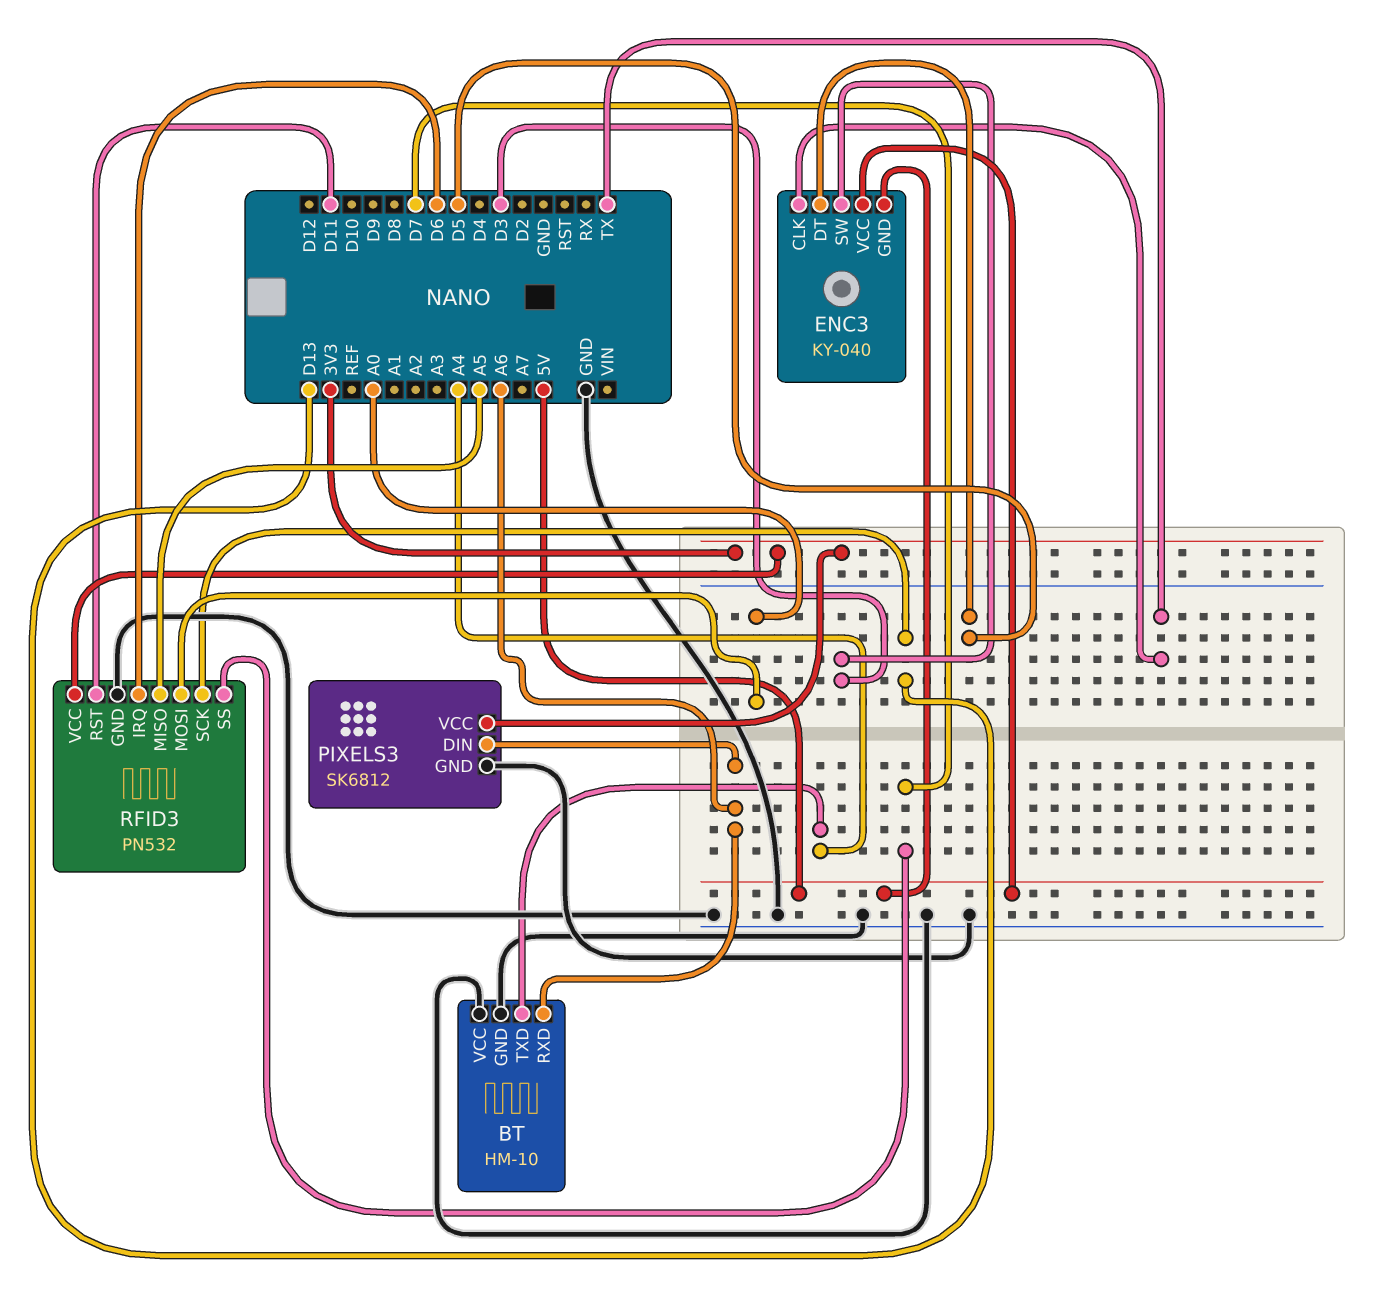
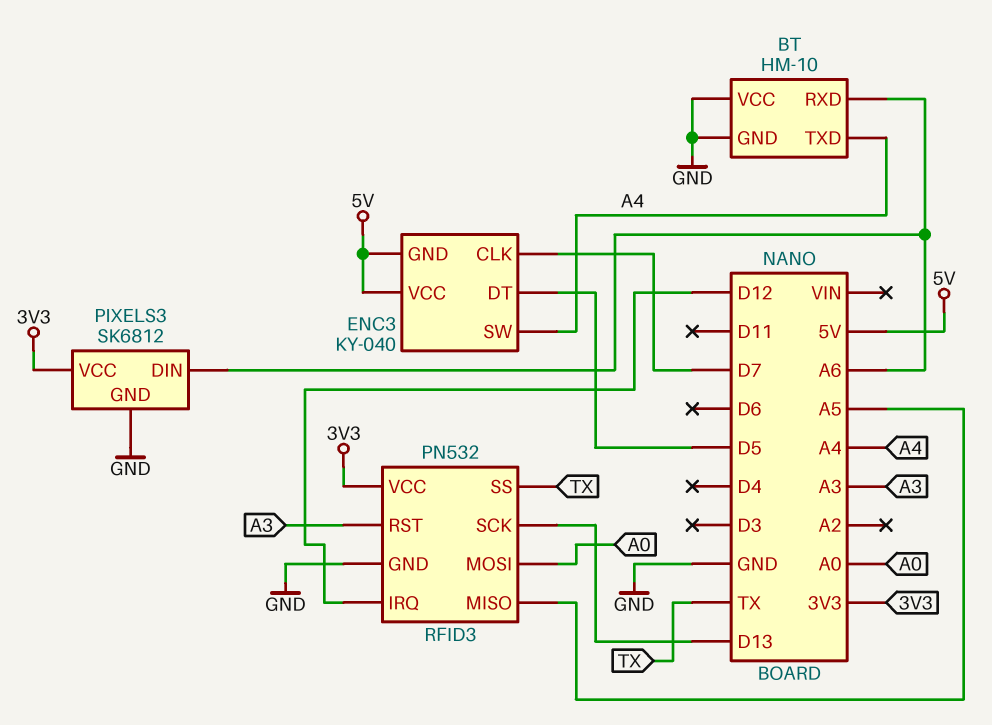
ENC3 pin CLK: TX -> D7
ENC3 pin SW: D3 -> A4
RFID3 pin IRQ: D6 -> D12
RFID3 pin RST: D11 -> A3
RFID3 pin SS: D7 -> TX

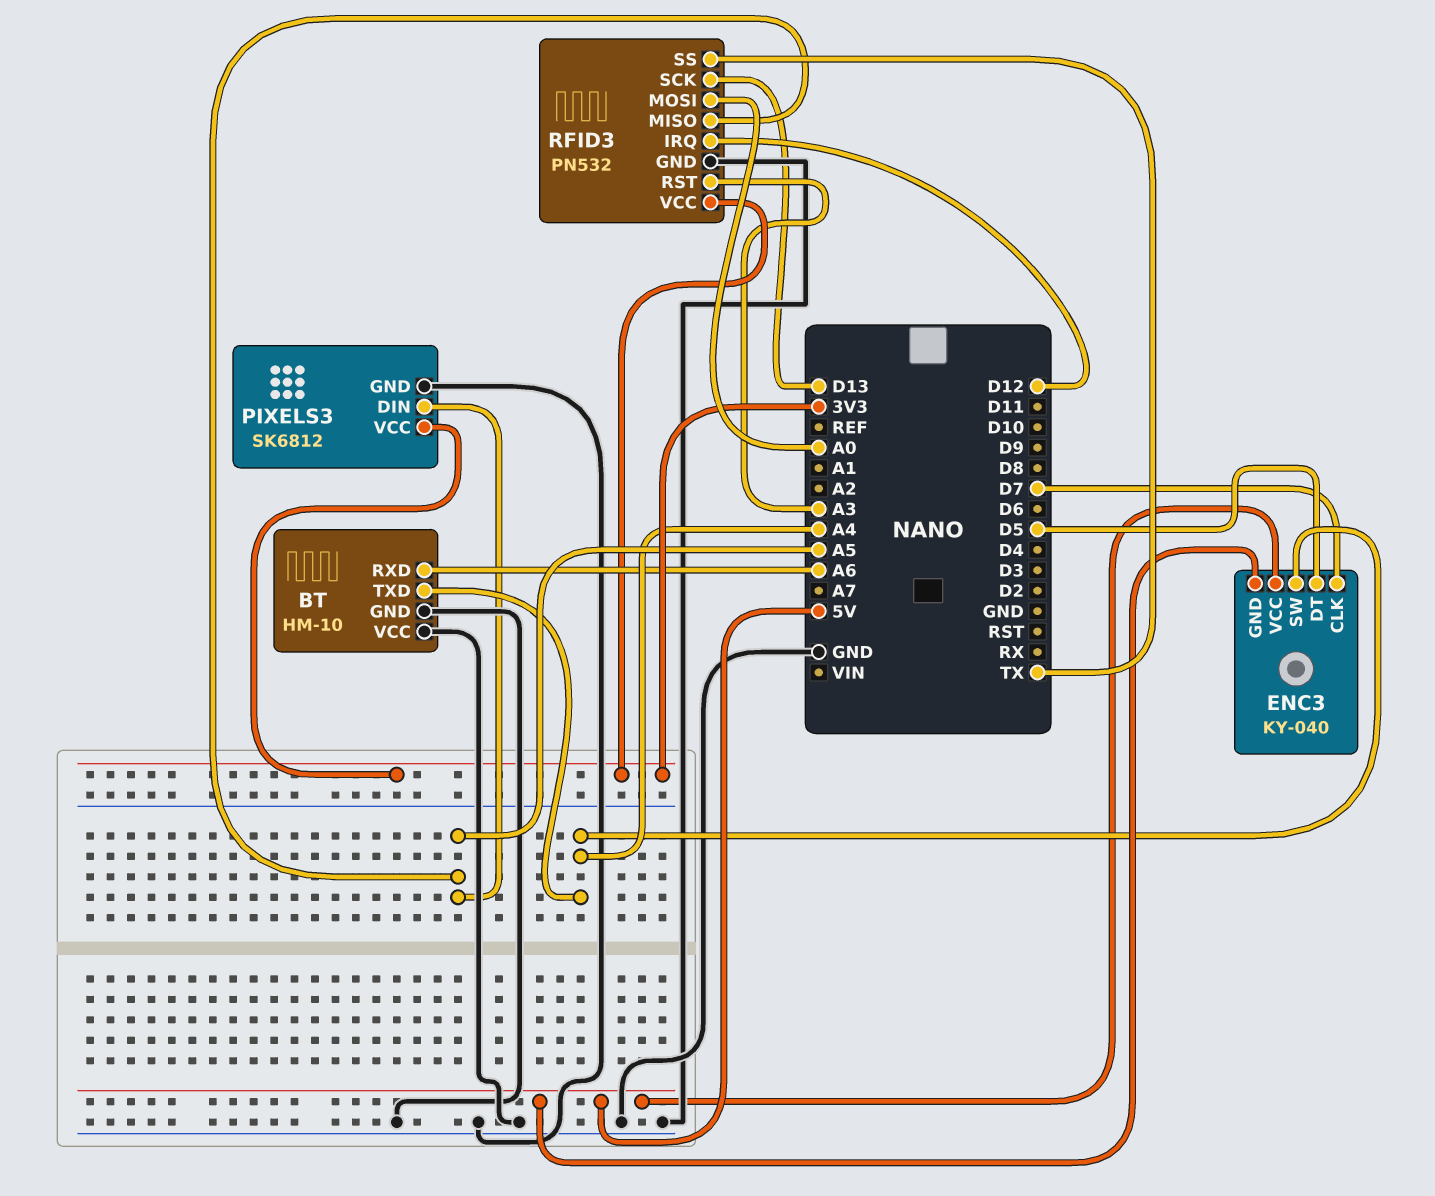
PIXELS3 pin DIN: A6 -> A5

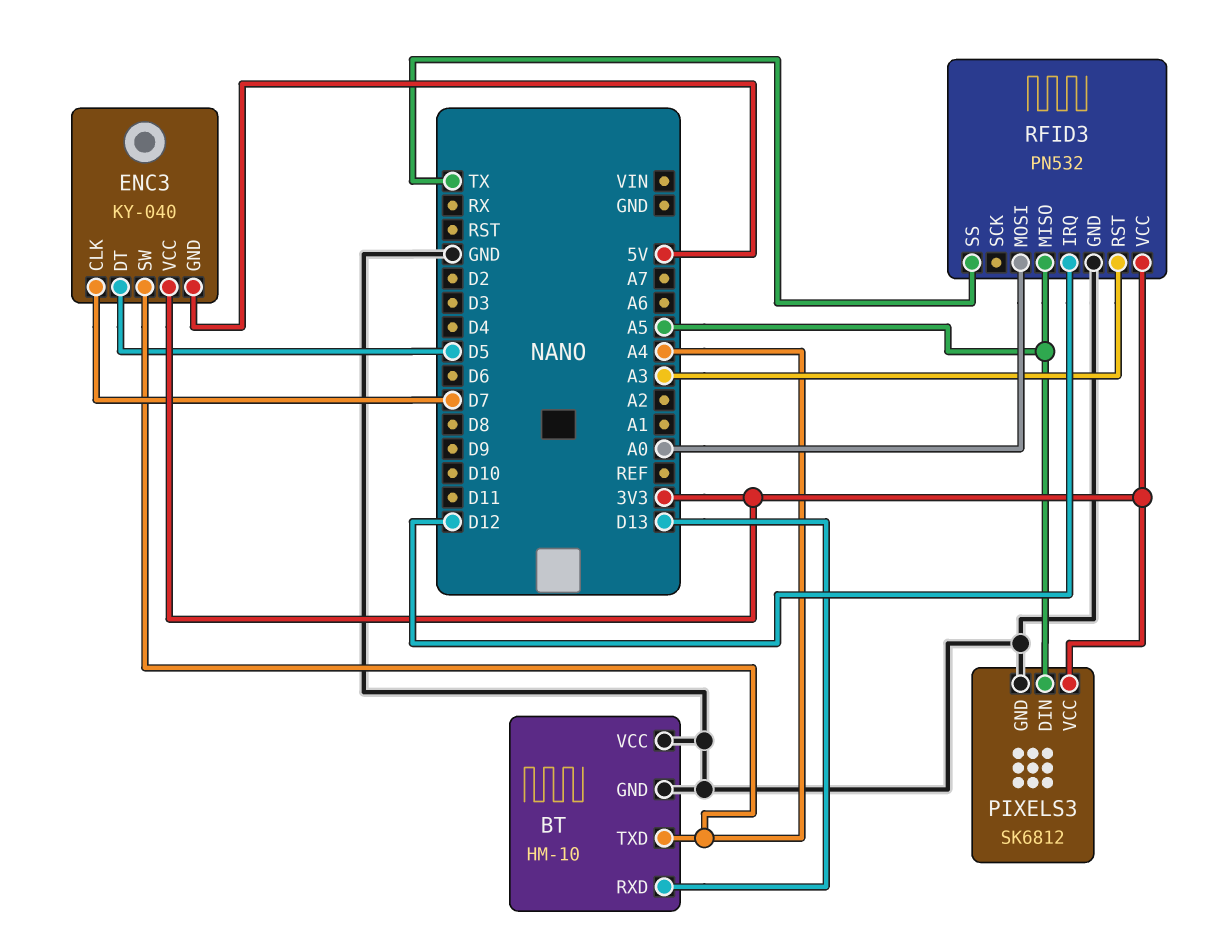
BT pin RXD: A6 -> D13
ENC3 pin VCC: 5V -> 3V3
RFID3 pin SCK: D13 -> none

